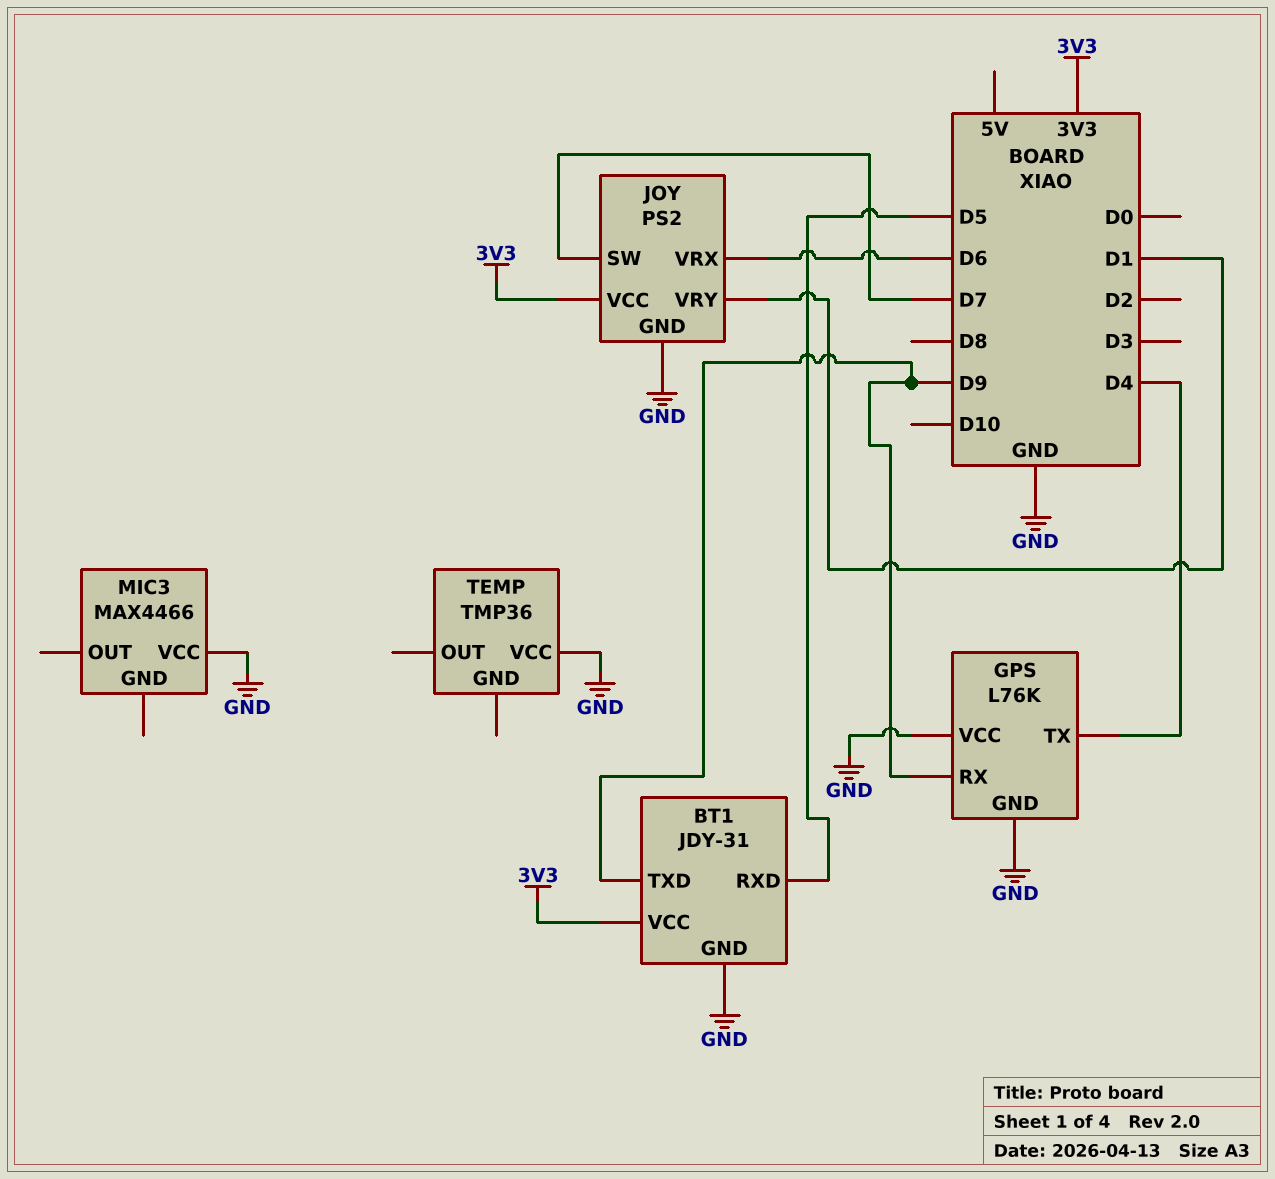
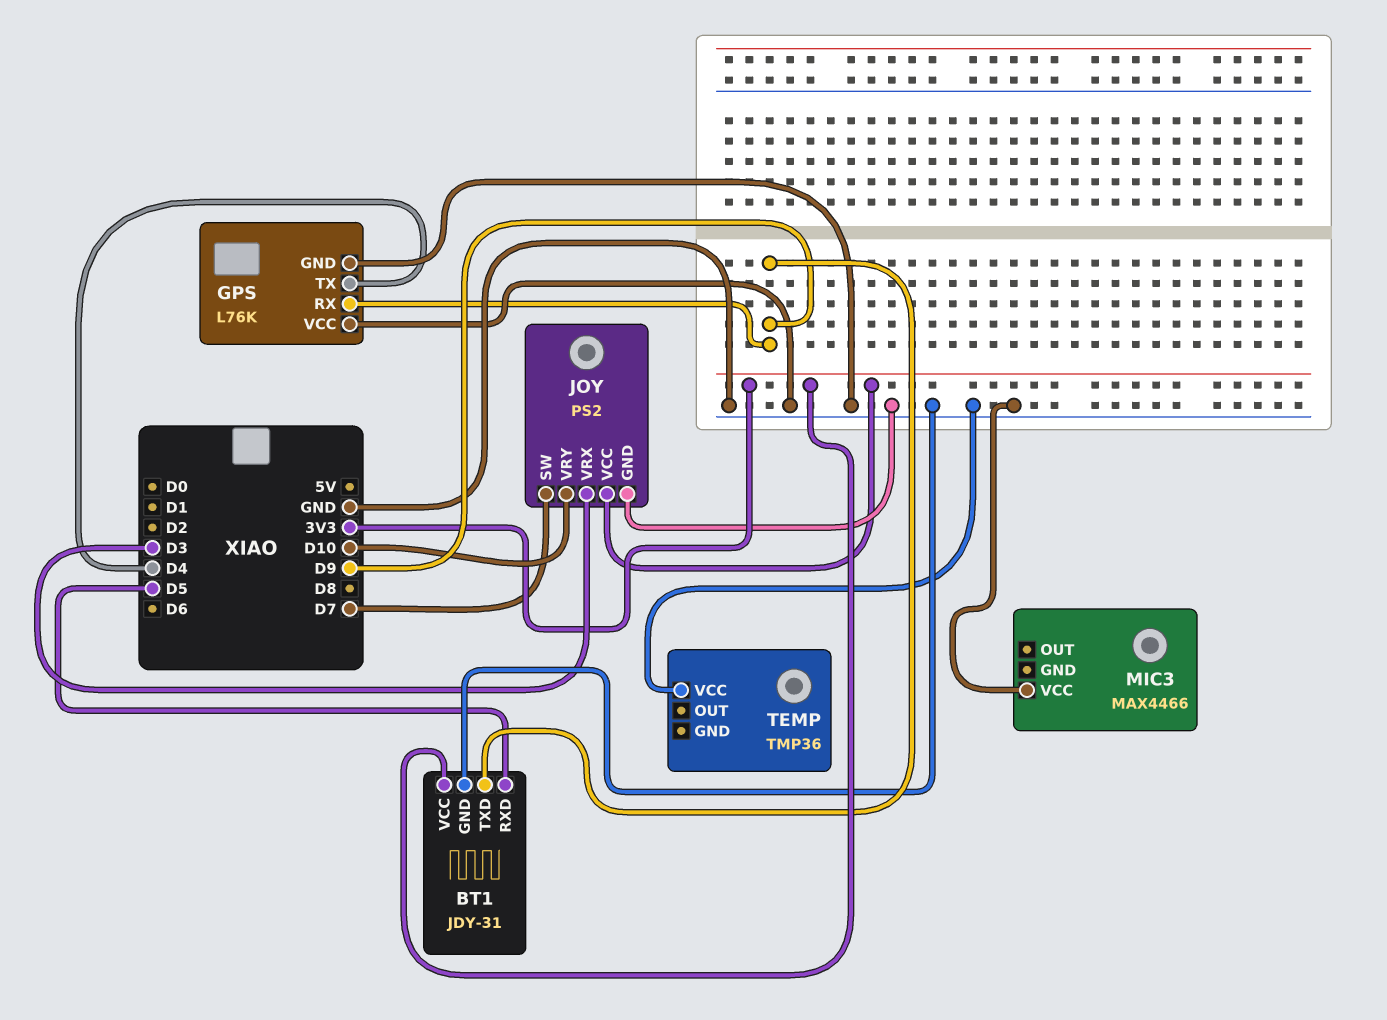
JOY pin VRX: D6 -> D3
JOY pin VRY: D1 -> D10

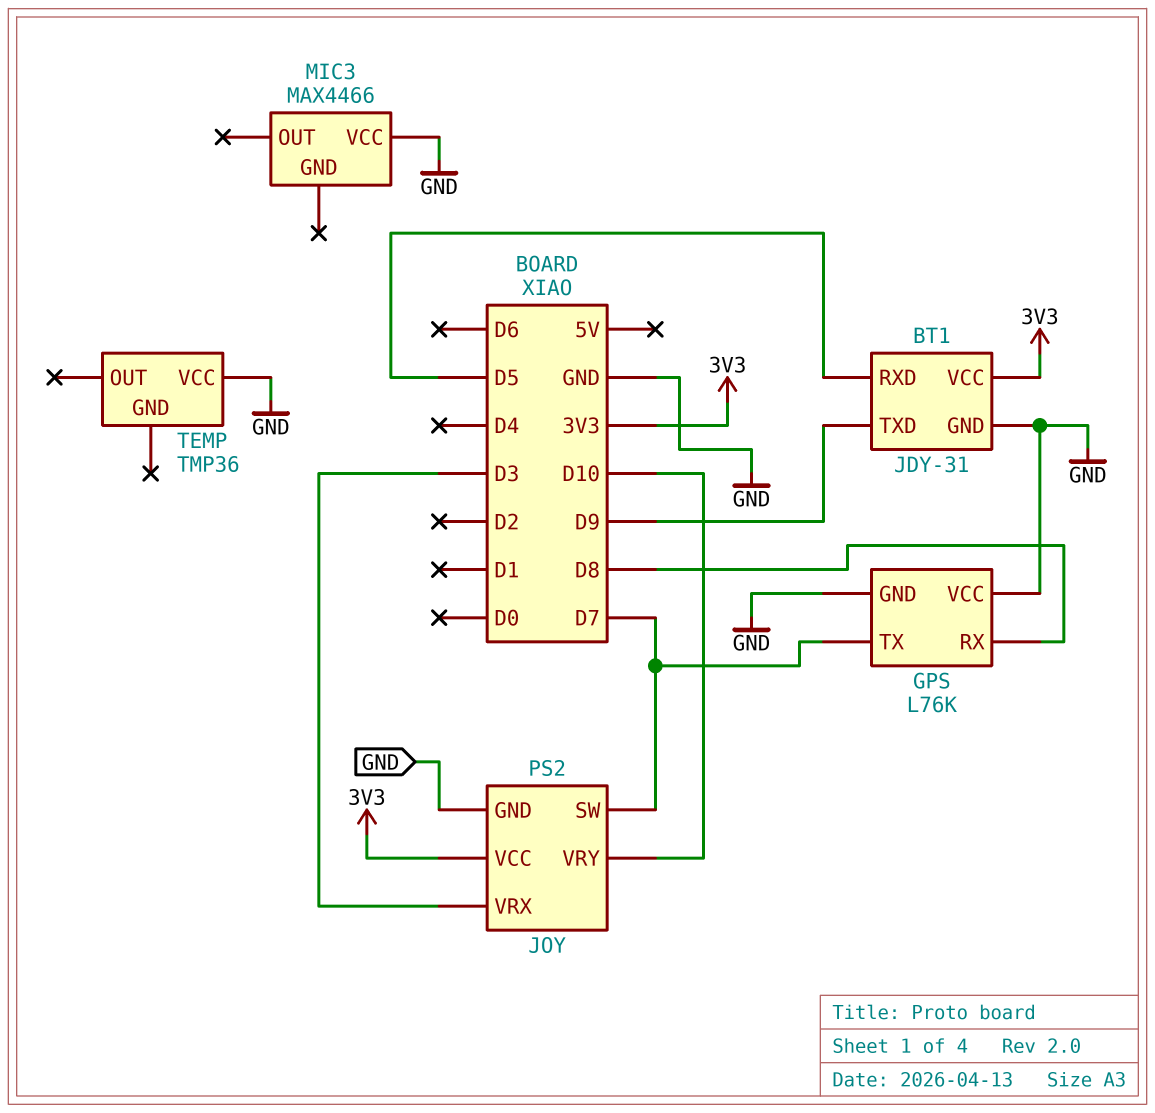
GPS pin RX: D9 -> D8
GPS pin TX: D4 -> D7

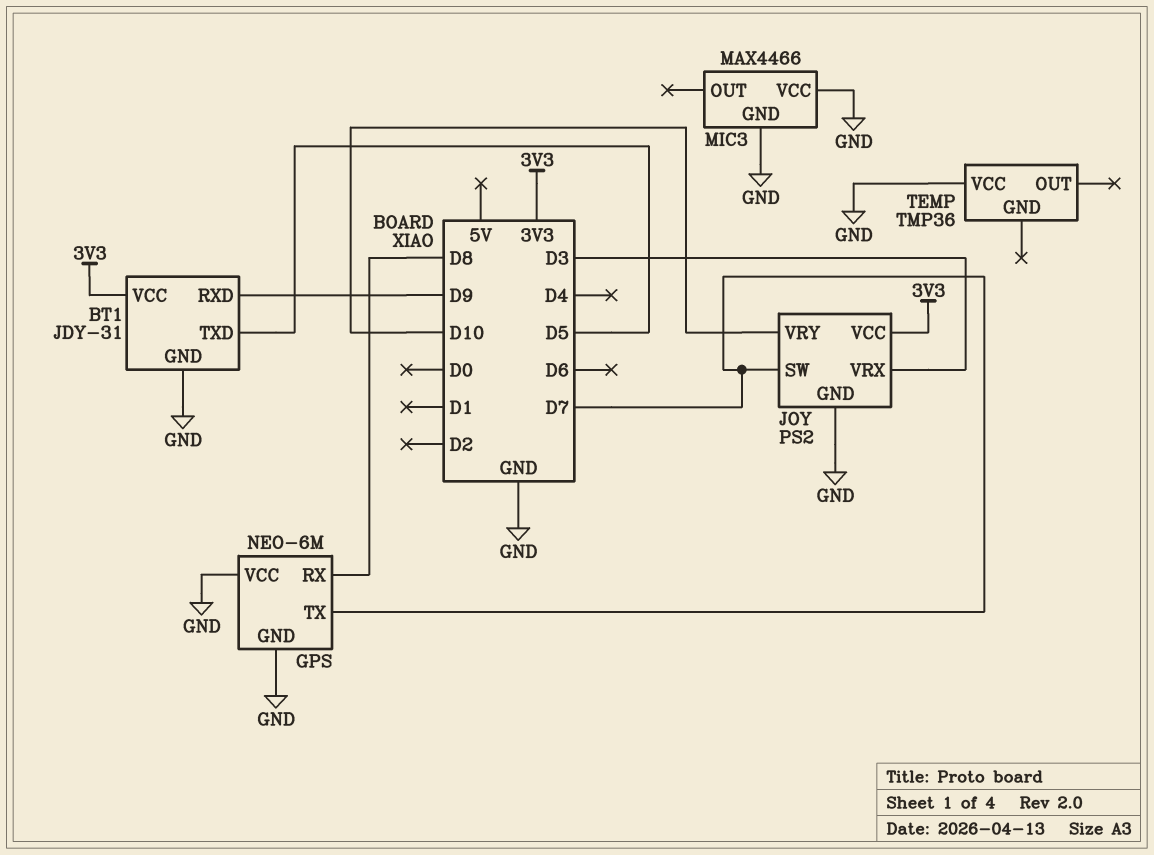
BT1 pin RXD: D5 -> D9
BT1 pin TXD: D9 -> D5
GPS: L76K -> NEO-6M
MIC3 pin GND: none -> GND

